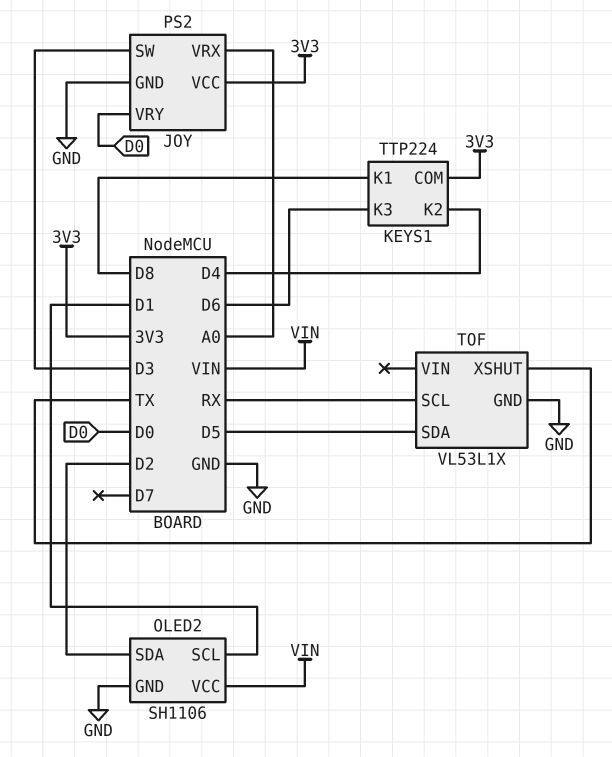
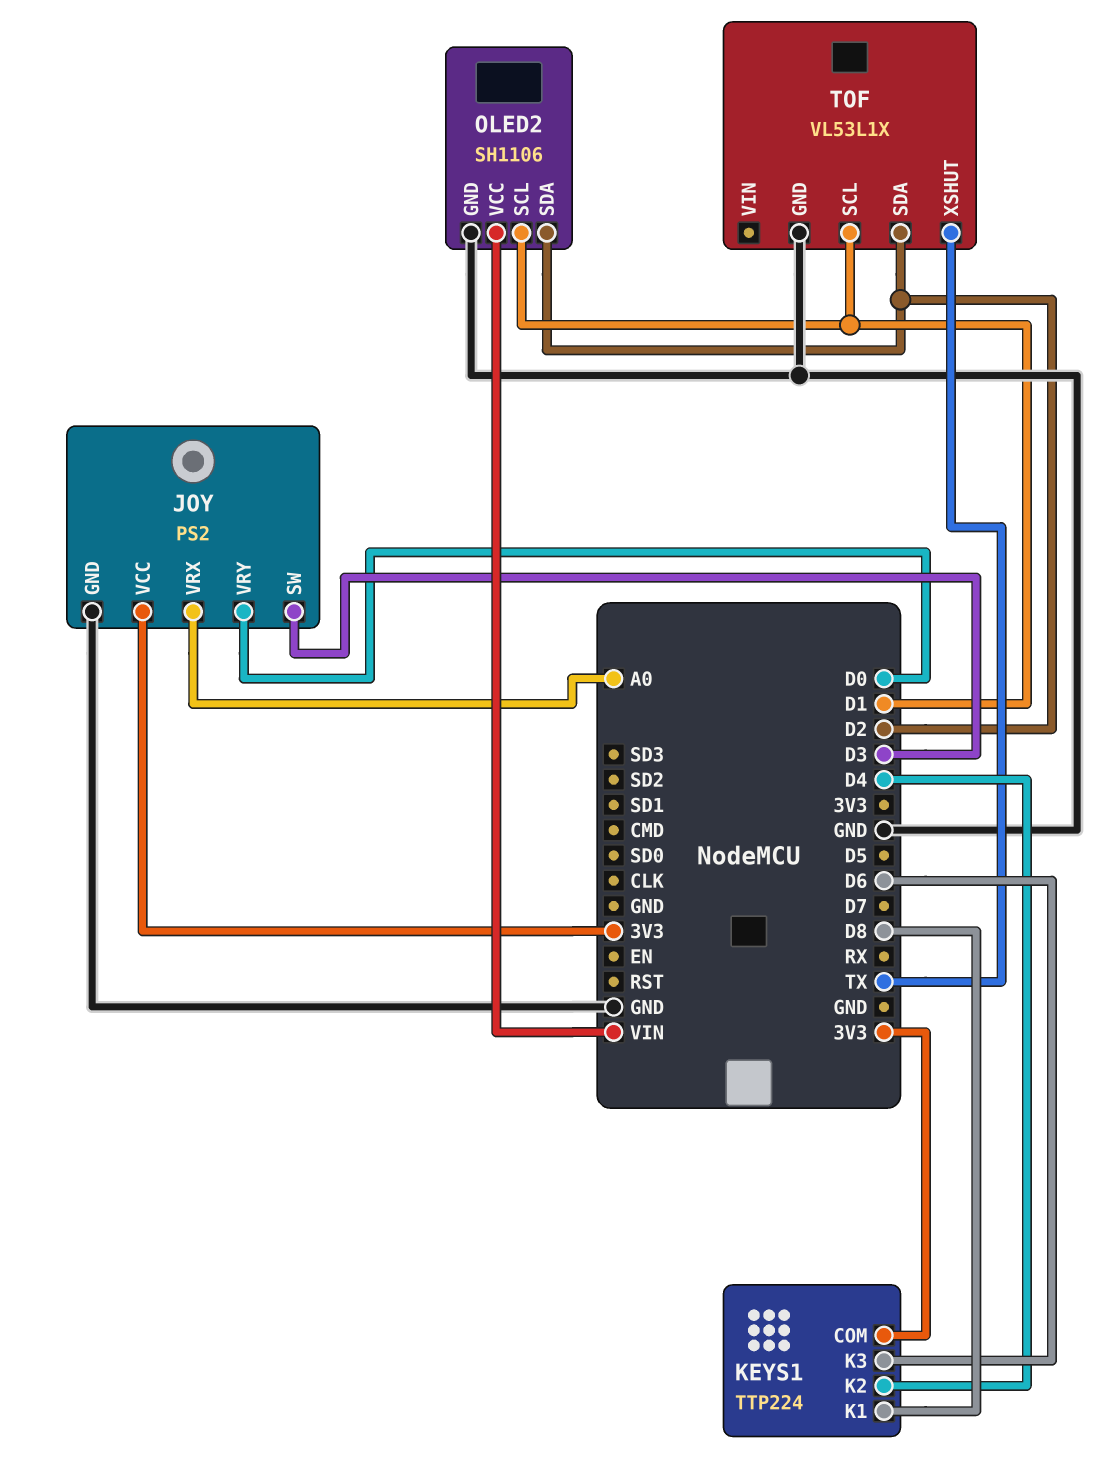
TOF pin SCL: RX -> D1
TOF pin SDA: D5 -> D2

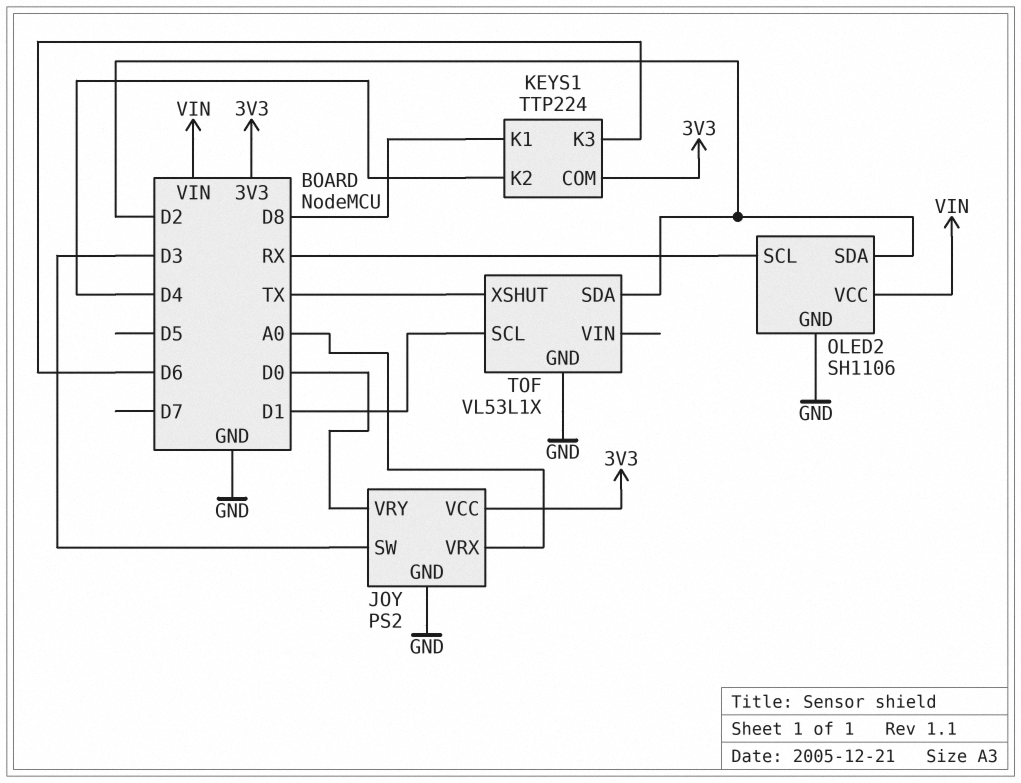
OLED2 pin SCL: D1 -> RX

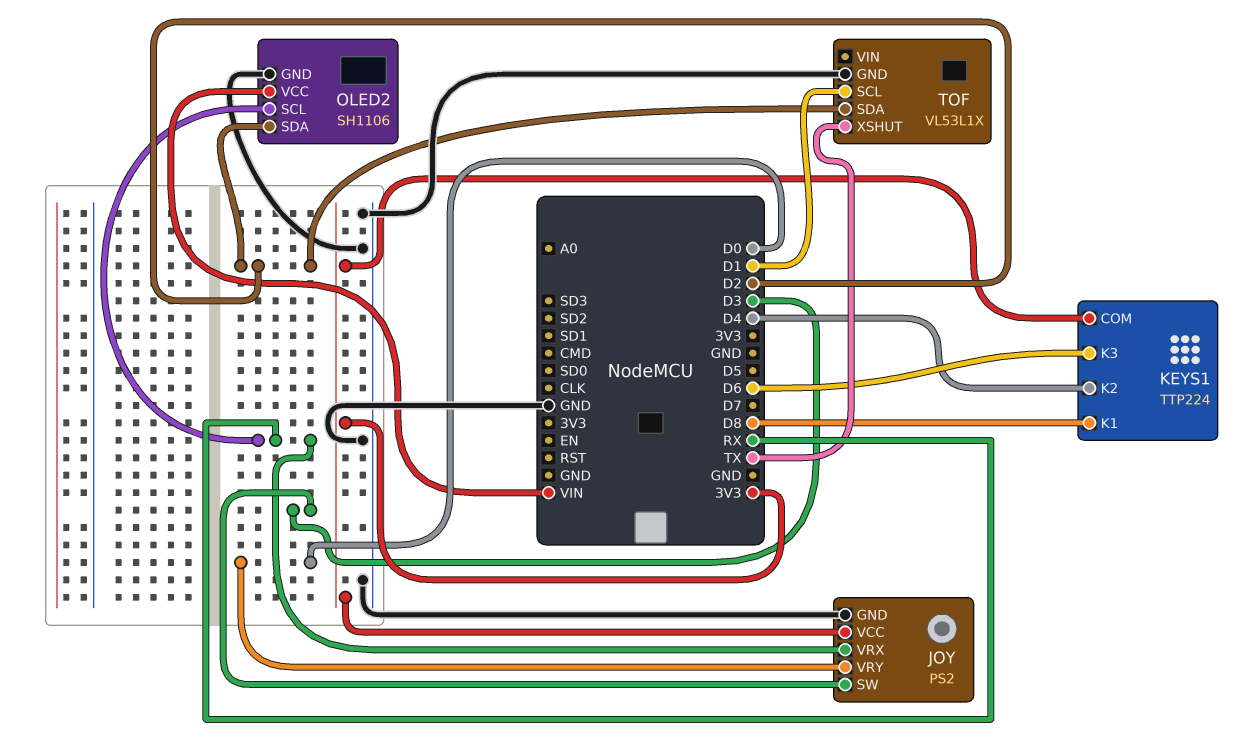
JOY pin VRX: A0 -> RX

